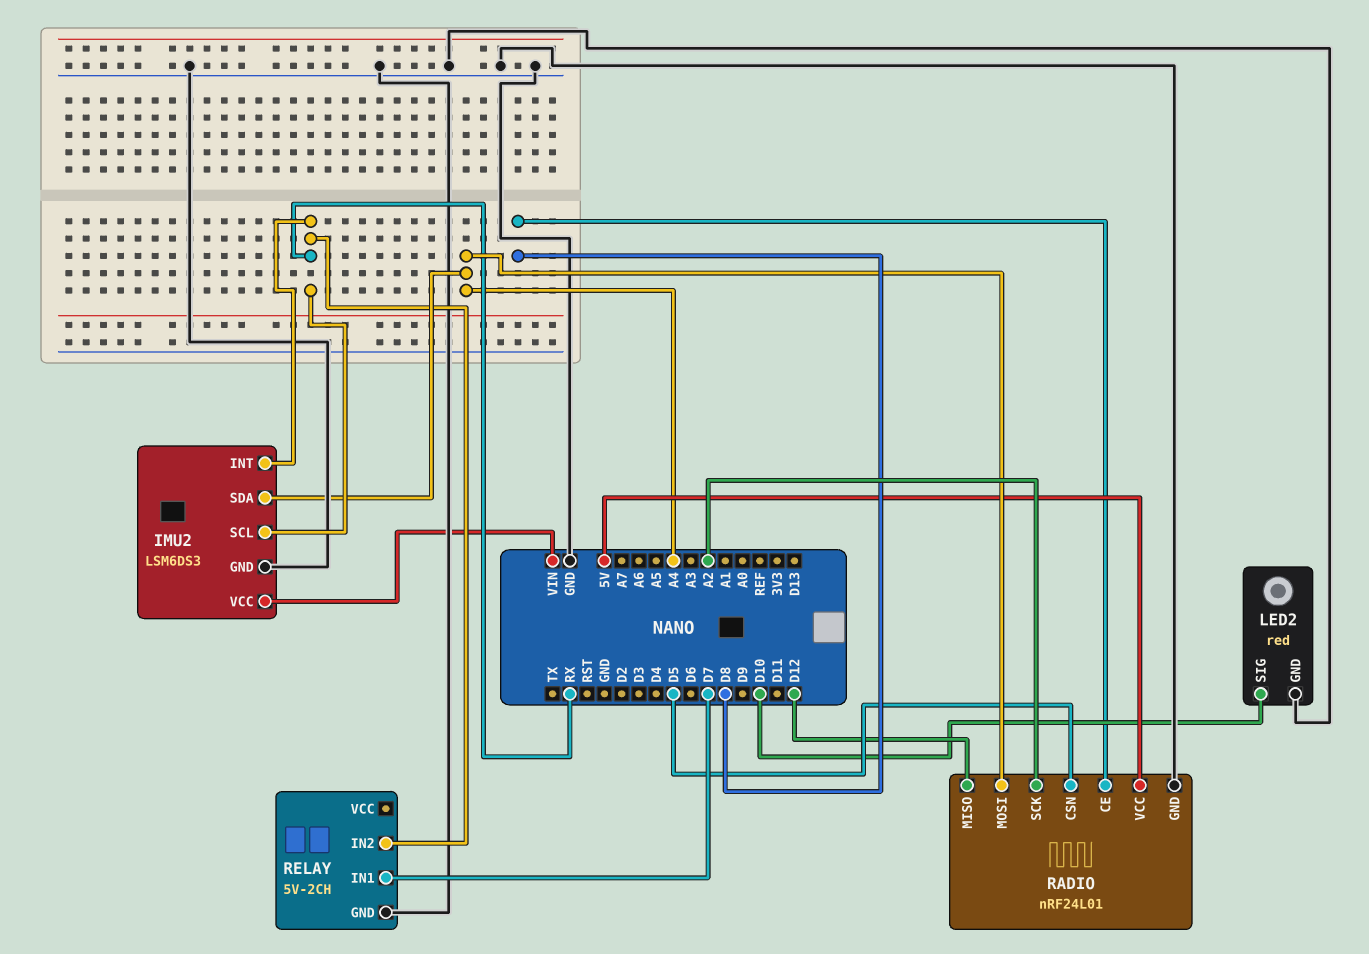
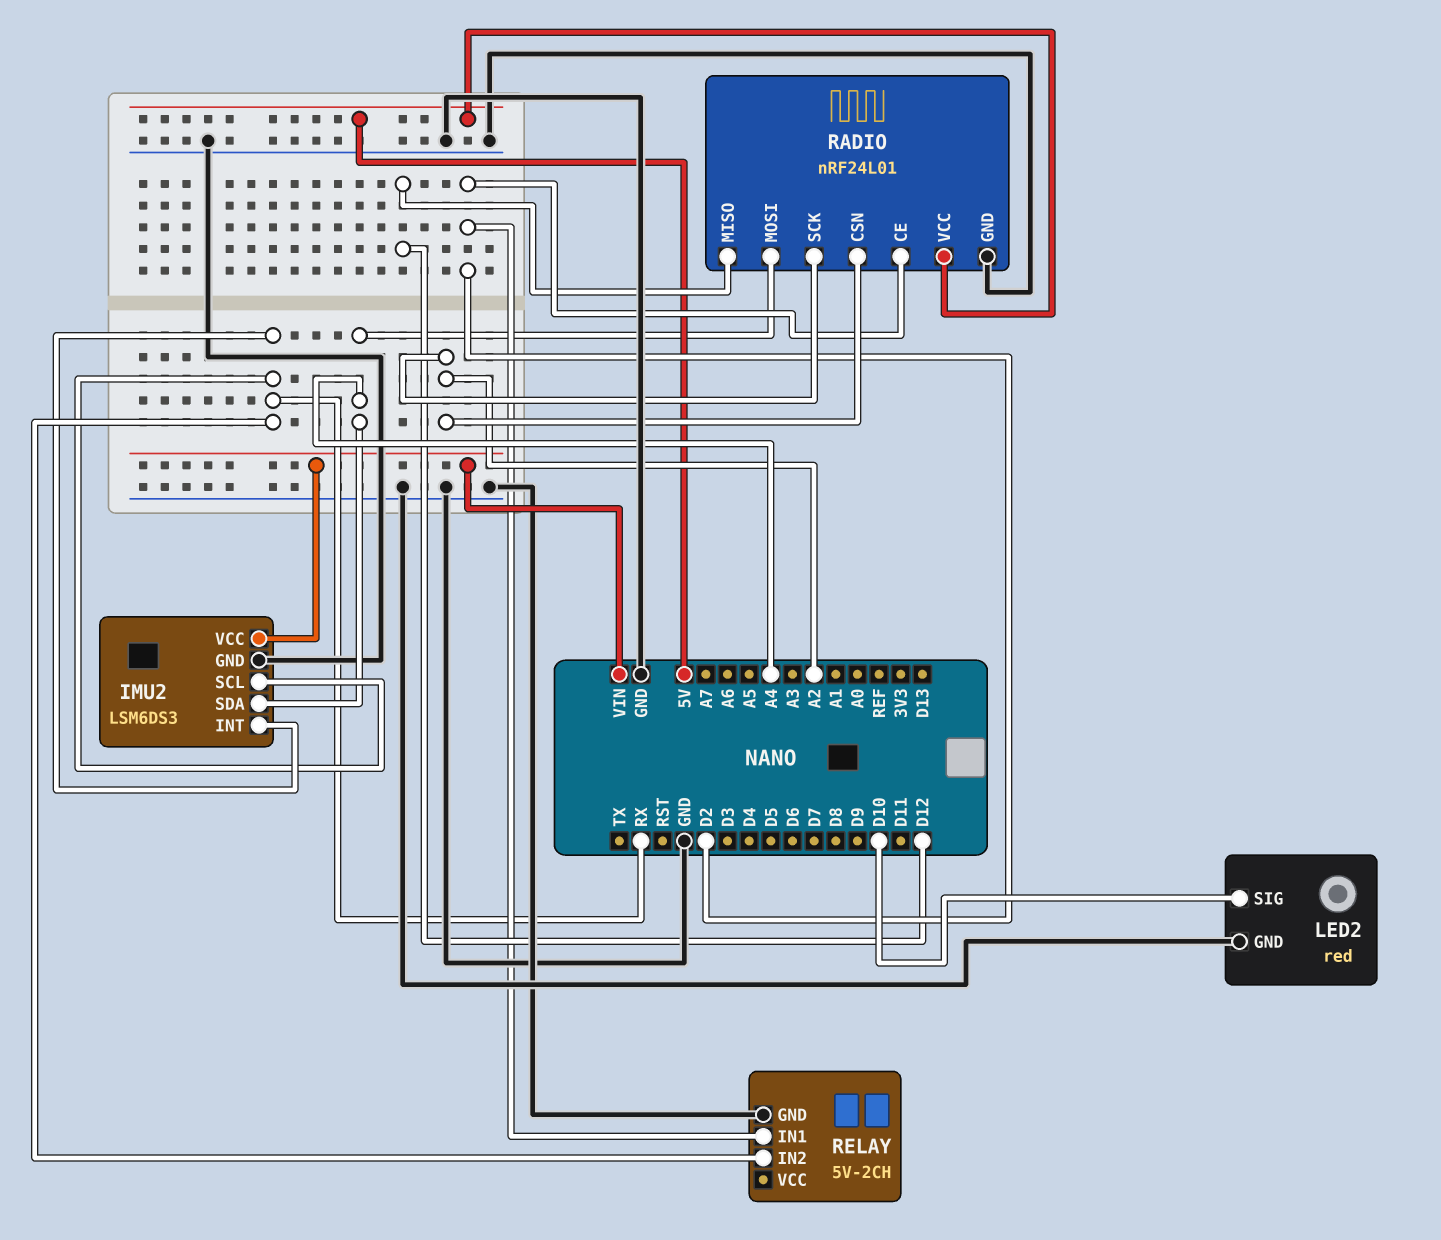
RADIO pin CE: D8 -> D2
RADIO pin CSN: D5 -> A2
RELAY pin IN1: D7 -> D2

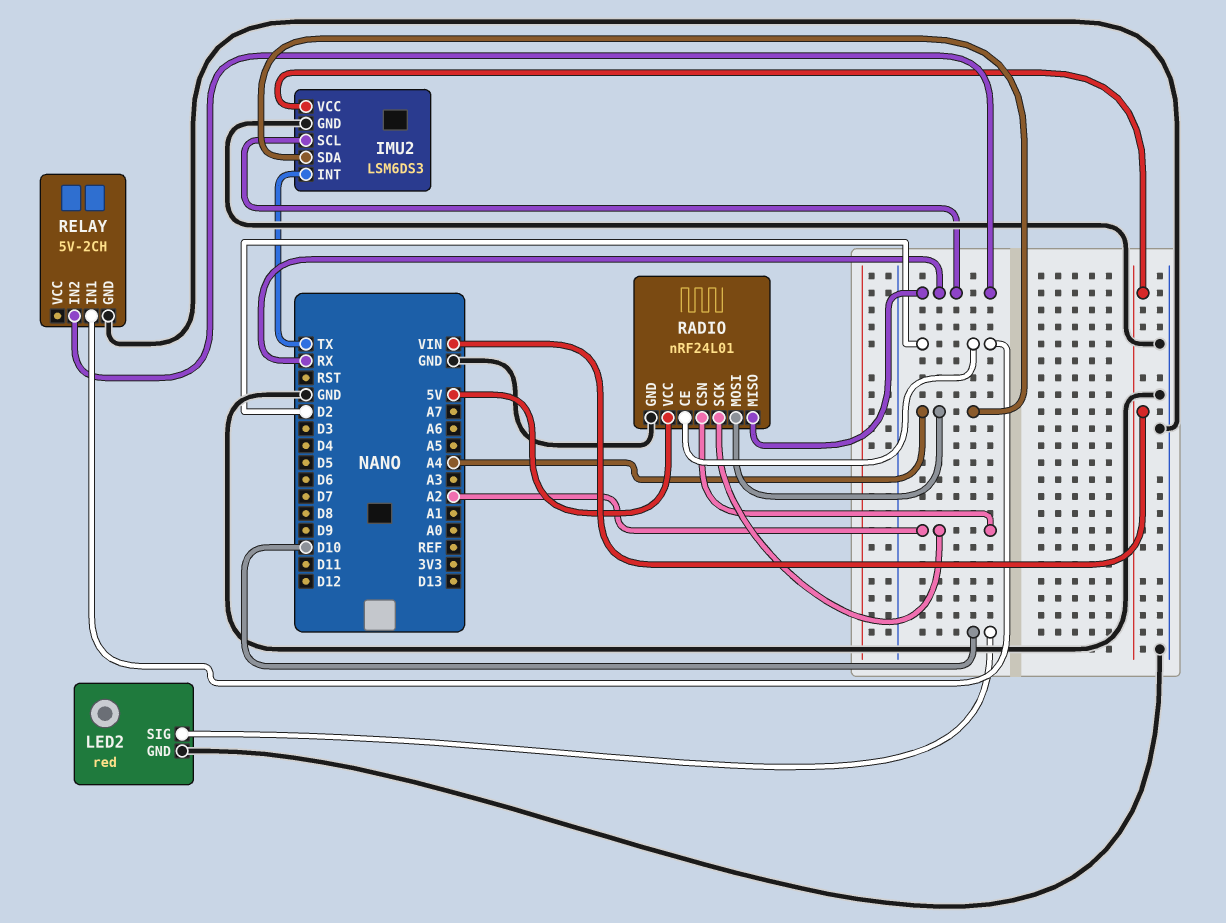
IMU2 pin INT: RX -> TX
RADIO pin MISO: D12 -> RX

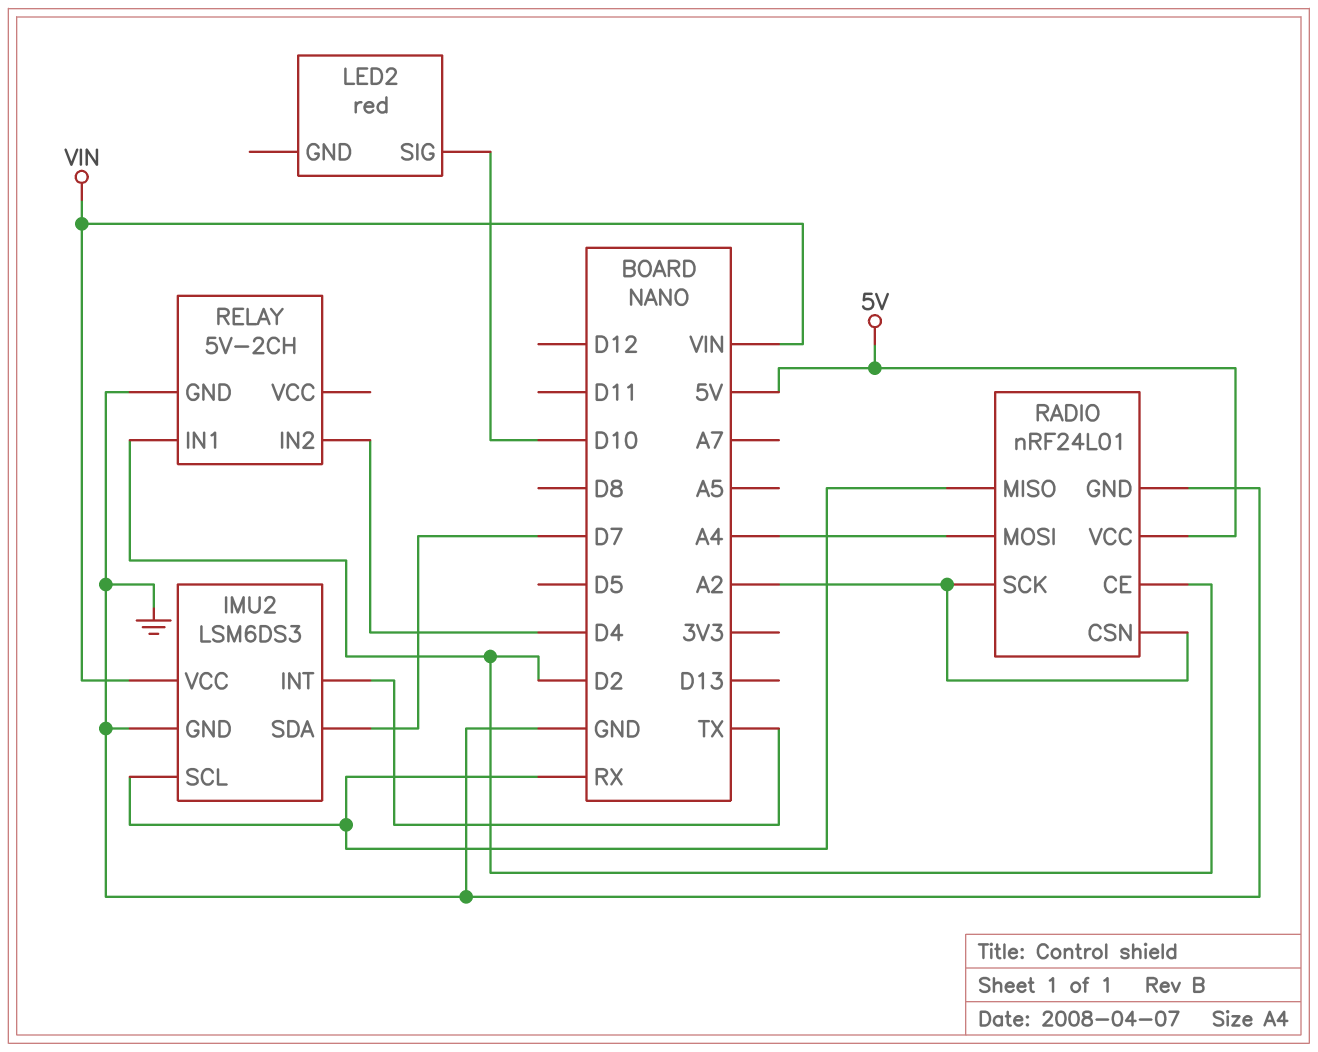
IMU2 pin SDA: A4 -> D7
LED2 pin GND: GND -> none
RELAY pin IN2: RX -> D4

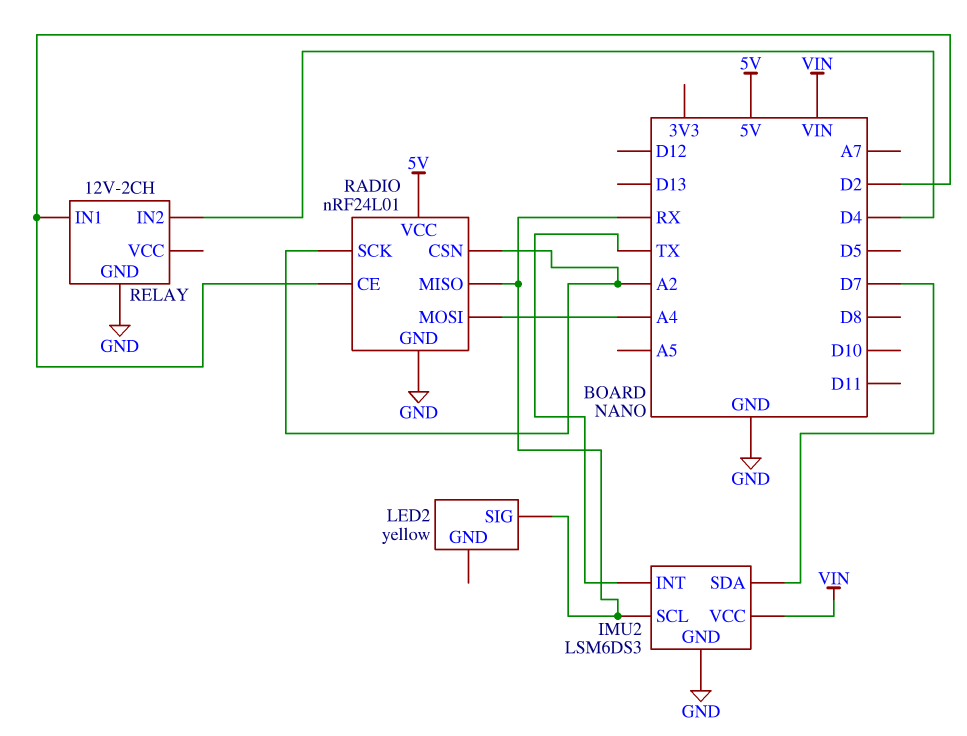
LED2: red -> yellow
LED2 pin SIG: D10 -> RX
RELAY: 5V-2CH -> 12V-2CH

